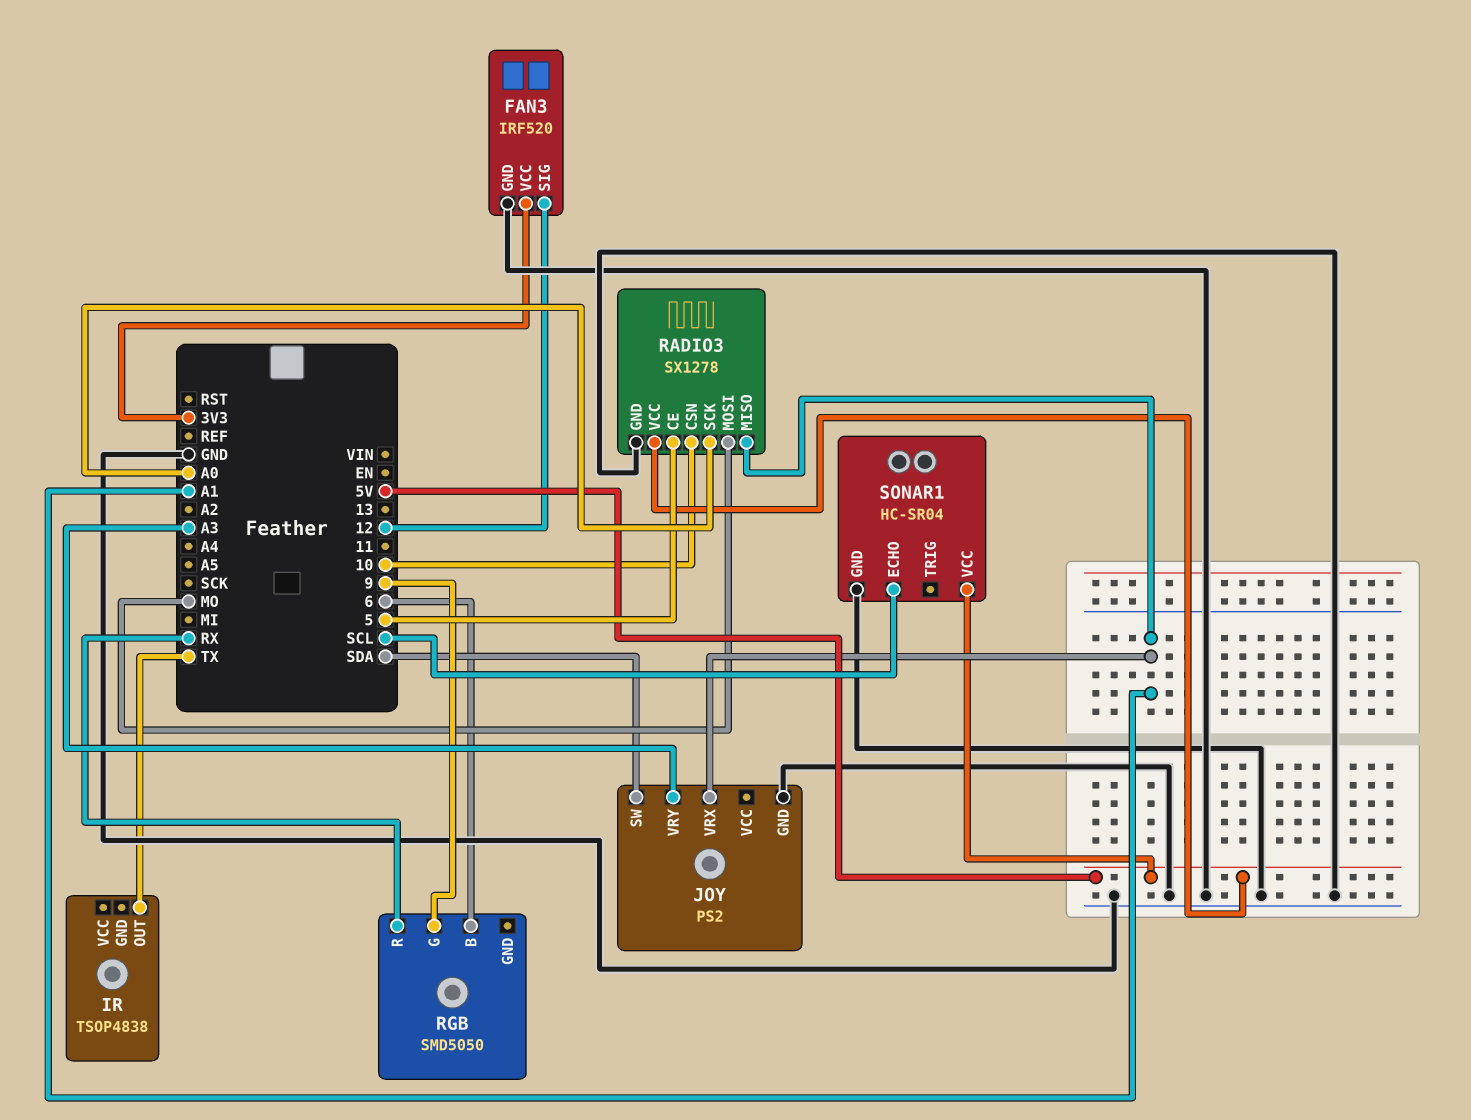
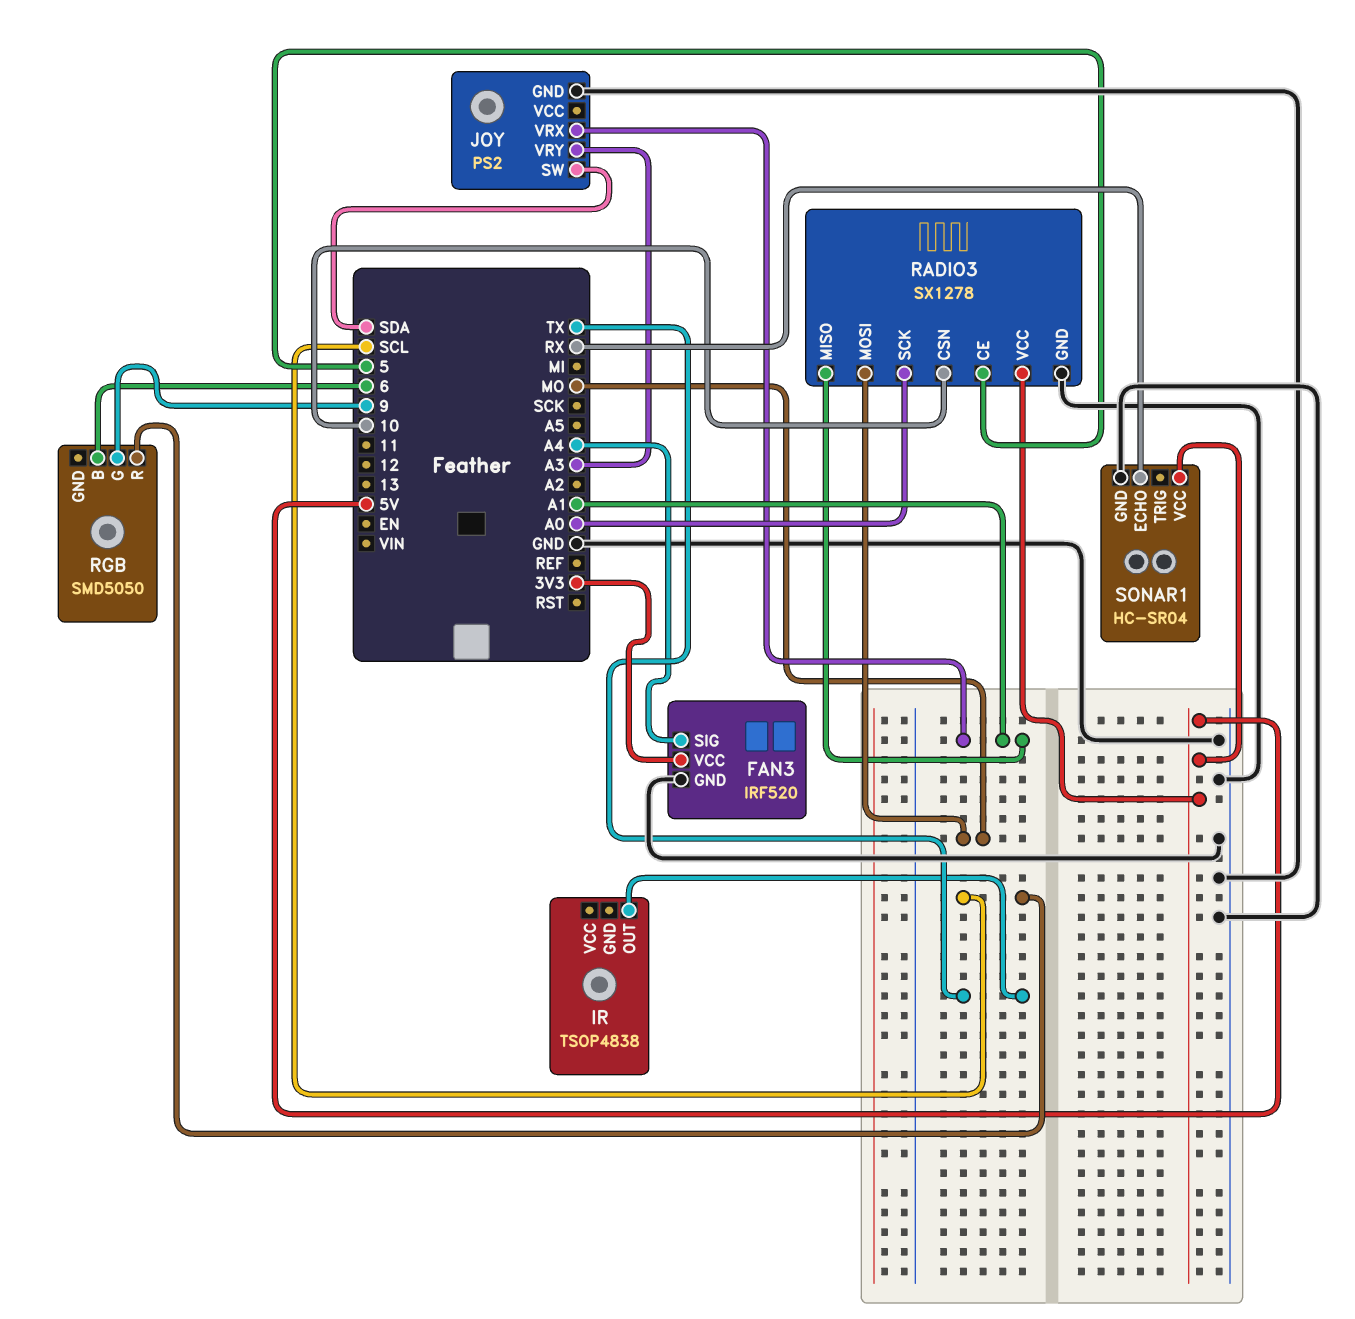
FAN3 pin SIG: 12 -> A4
RGB pin R: RX -> SCL
SONAR1 pin ECHO: SCL -> RX

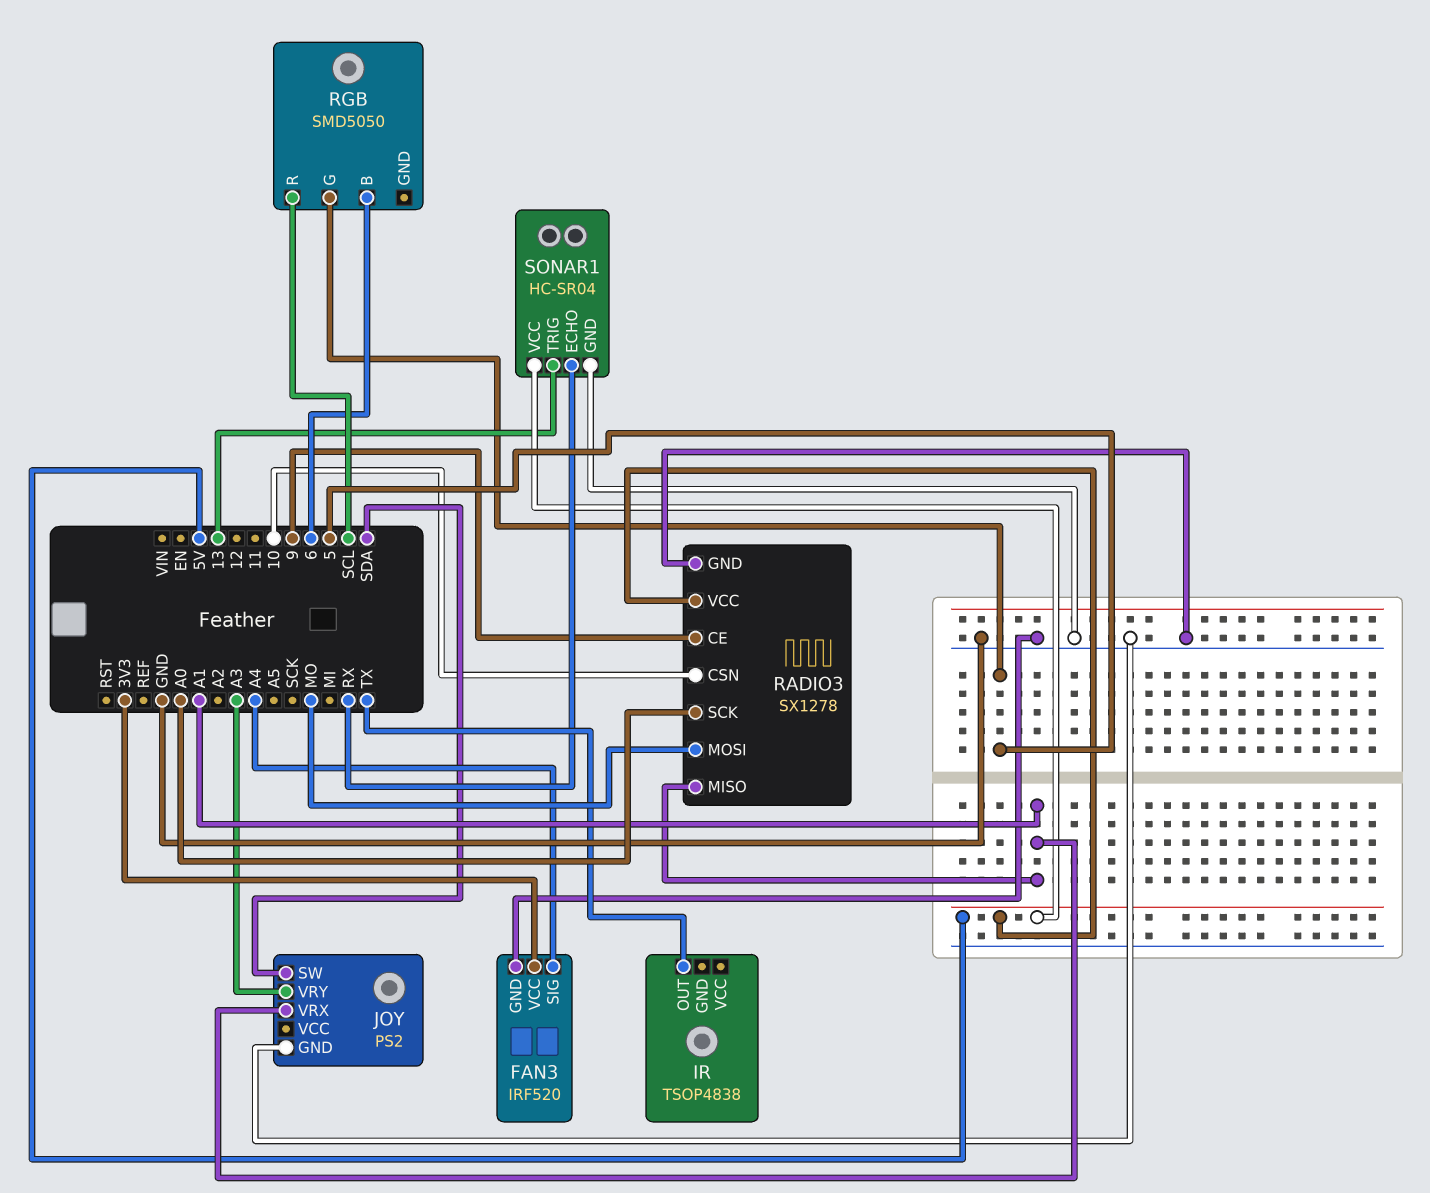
RADIO3 pin CE: 5 -> 9
RGB pin G: 9 -> 5
SONAR1 pin TRIG: none -> 13

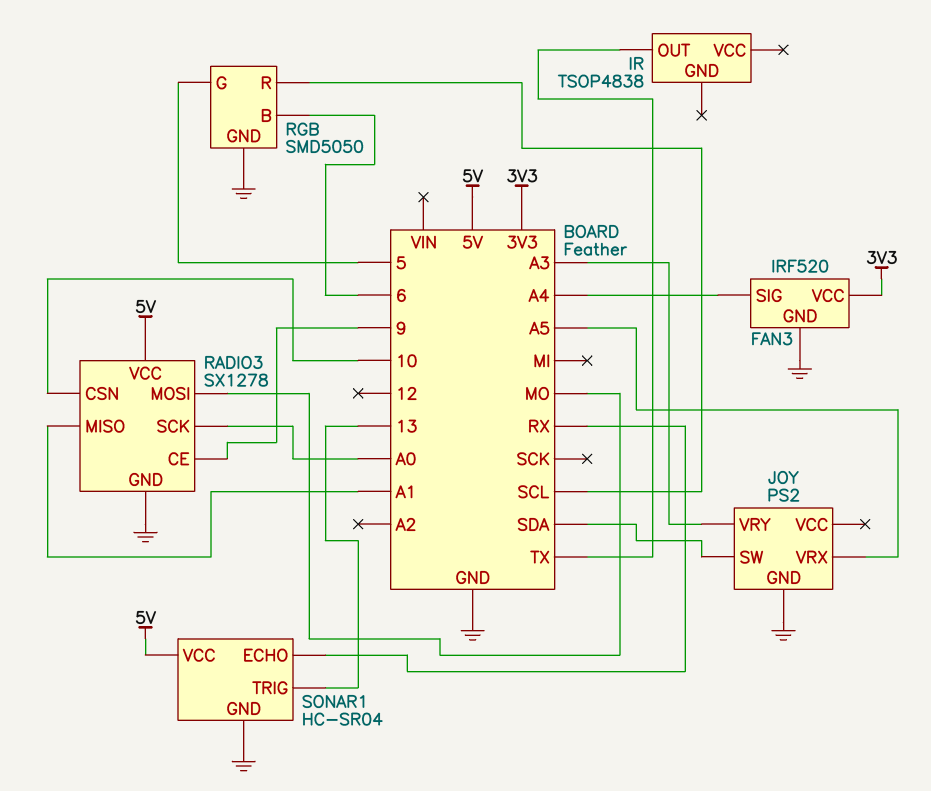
JOY pin VRX: A1 -> A5
RGB pin GND: none -> GND

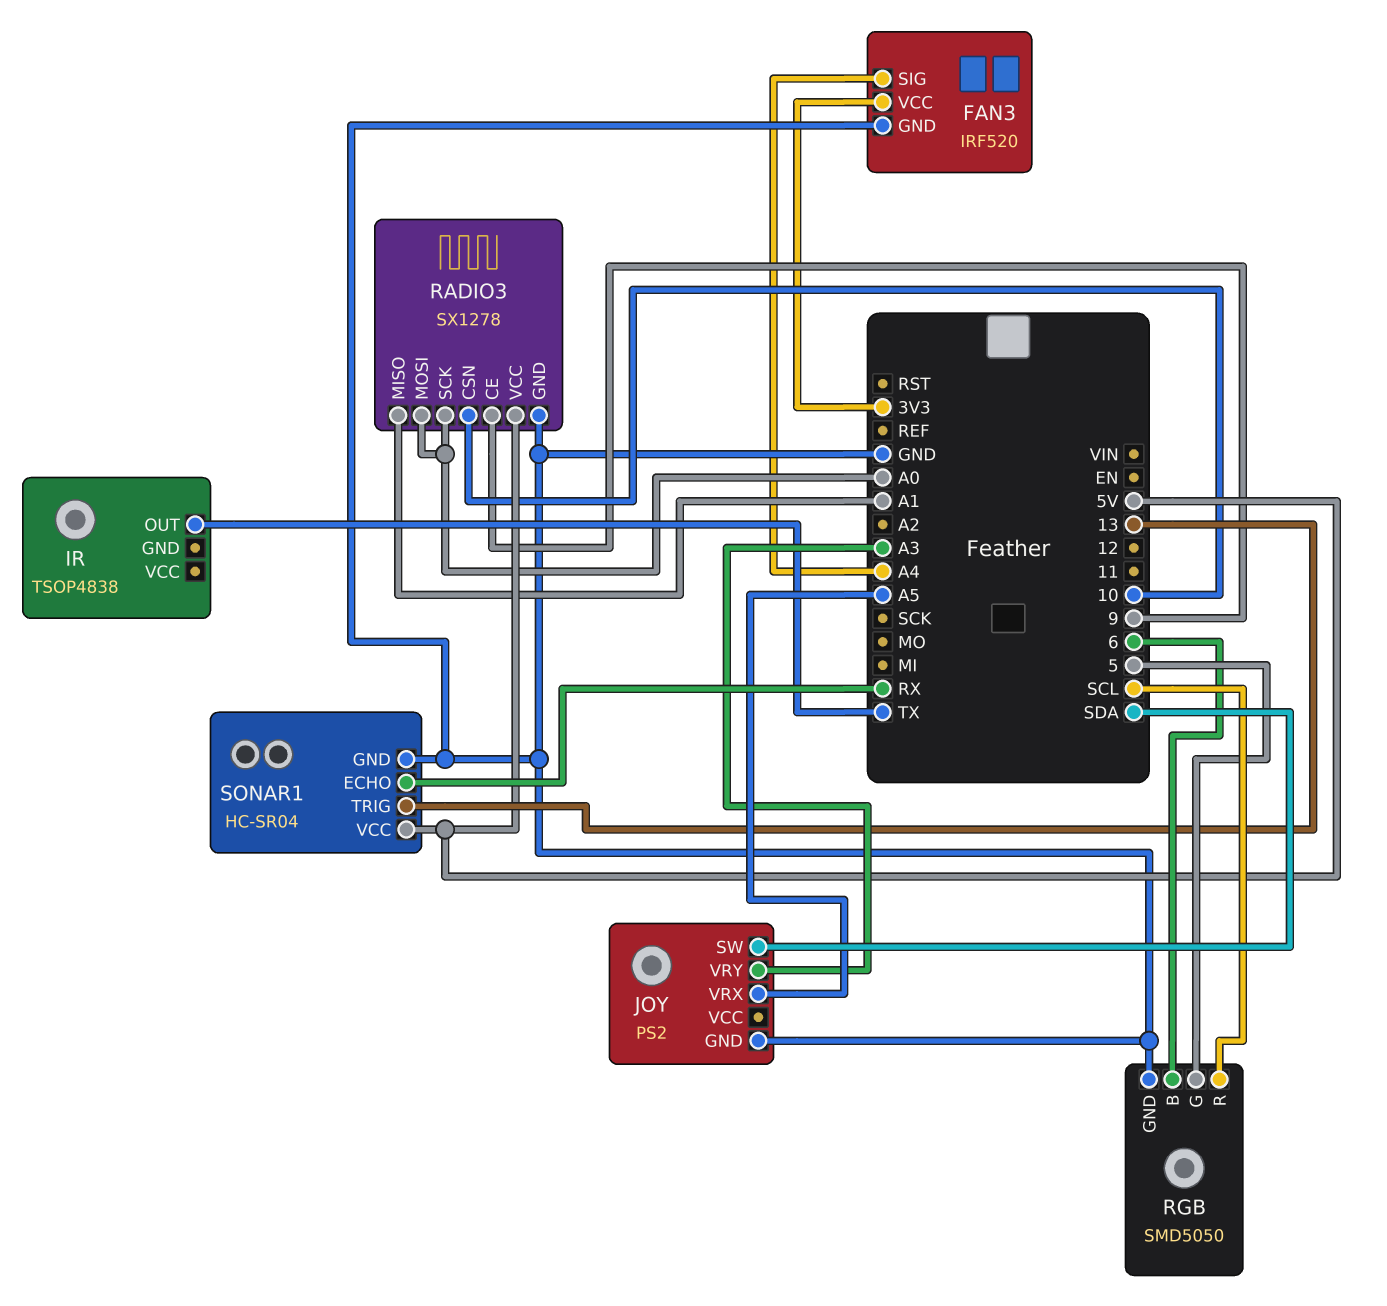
RADIO3 pin MOSI: MO -> A0

